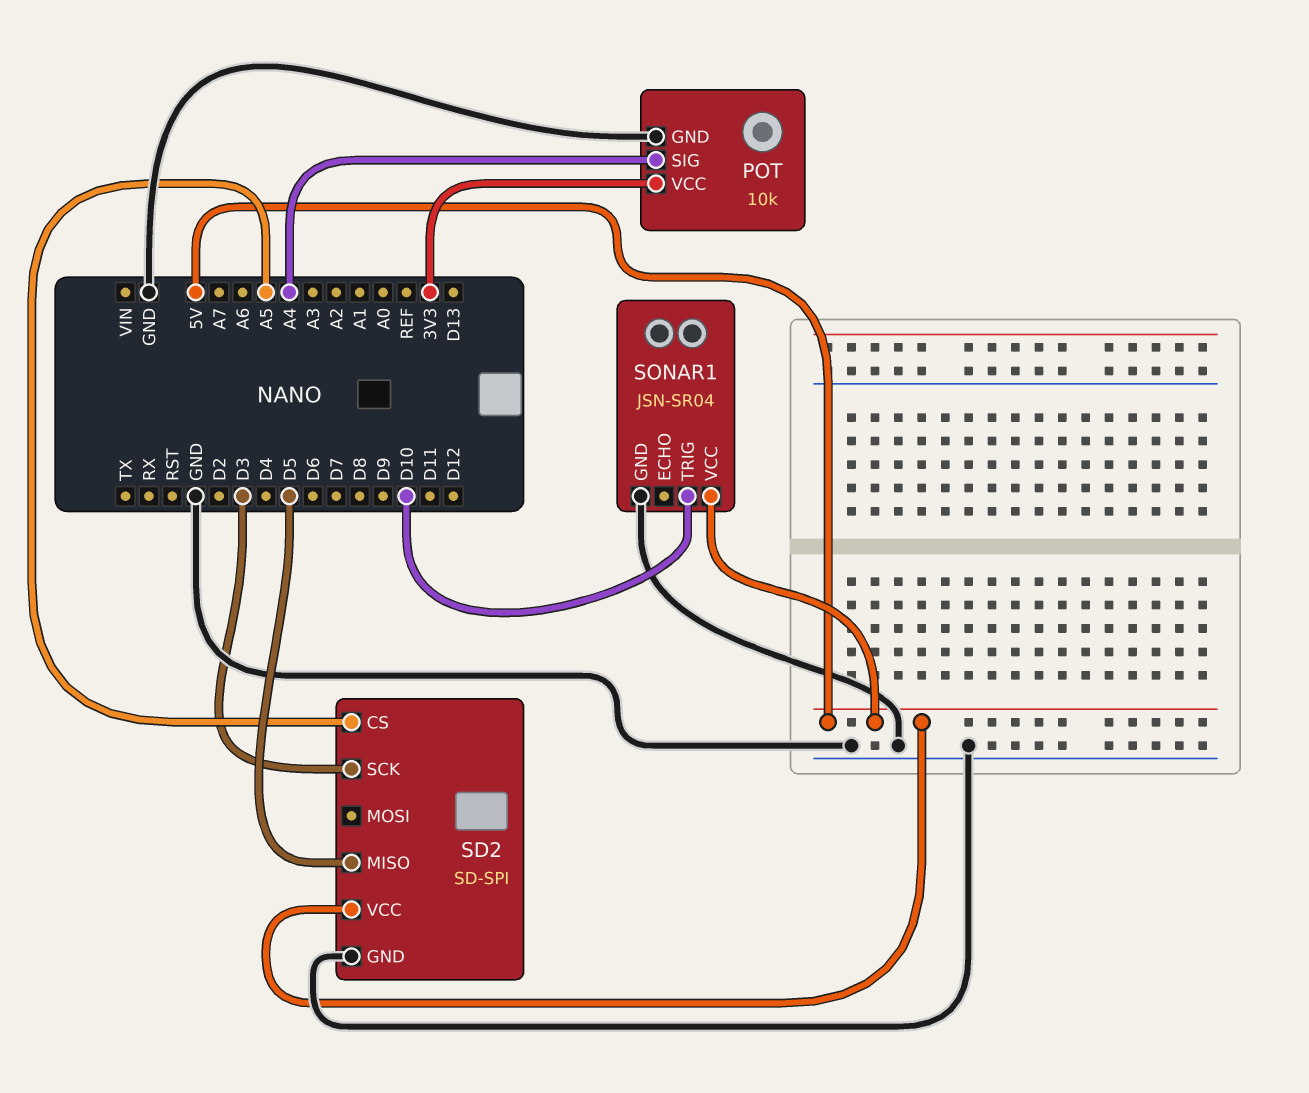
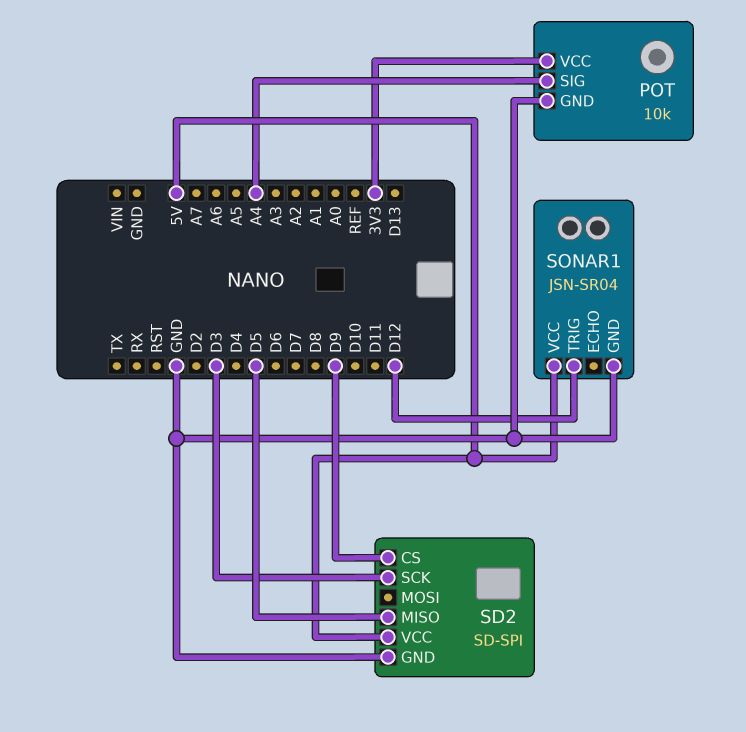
SD2 pin CS: A5 -> D9
SONAR1 pin TRIG: D10 -> D12

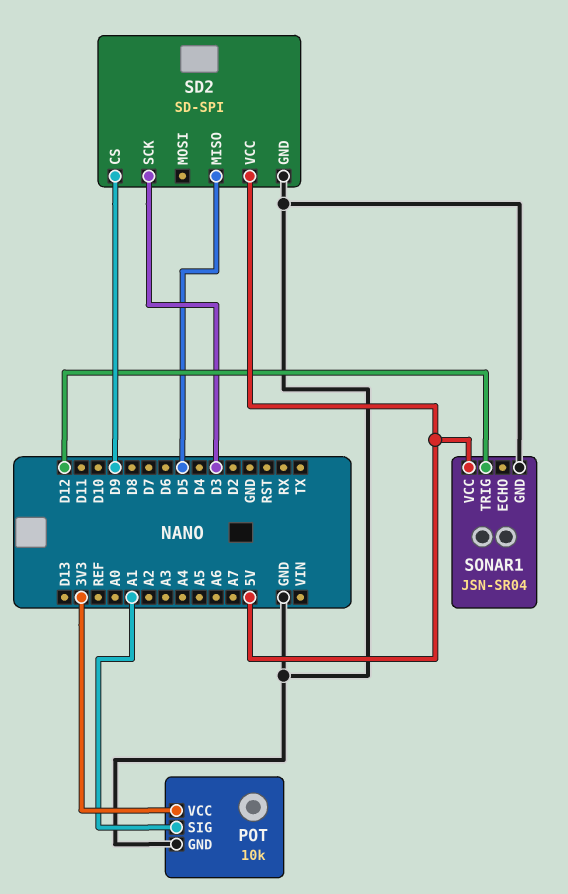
POT pin SIG: A4 -> A1

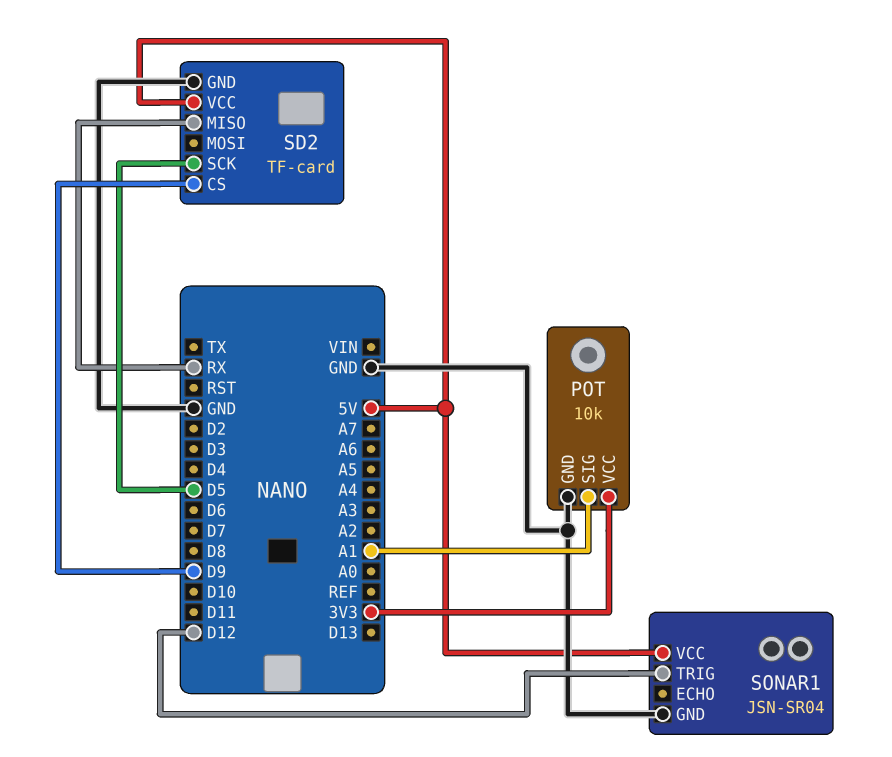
SD2: SD-SPI -> TF-card
SD2 pin MISO: D5 -> RX
SD2 pin SCK: D3 -> D5

